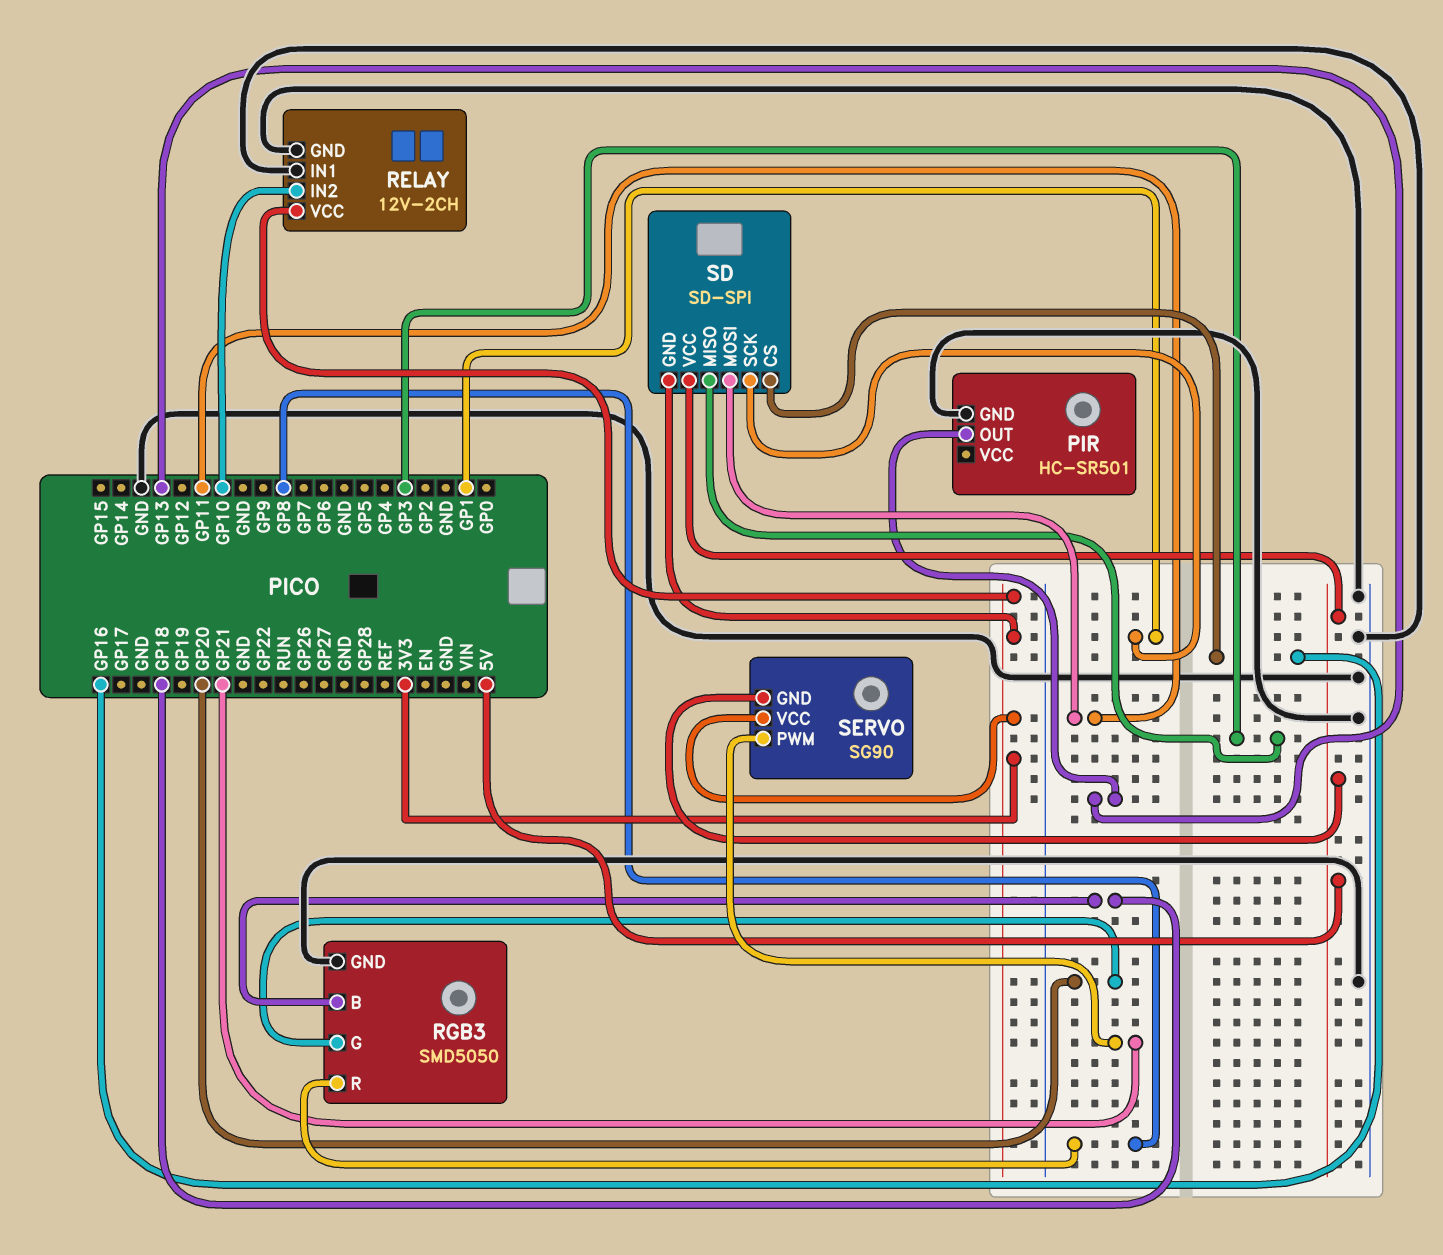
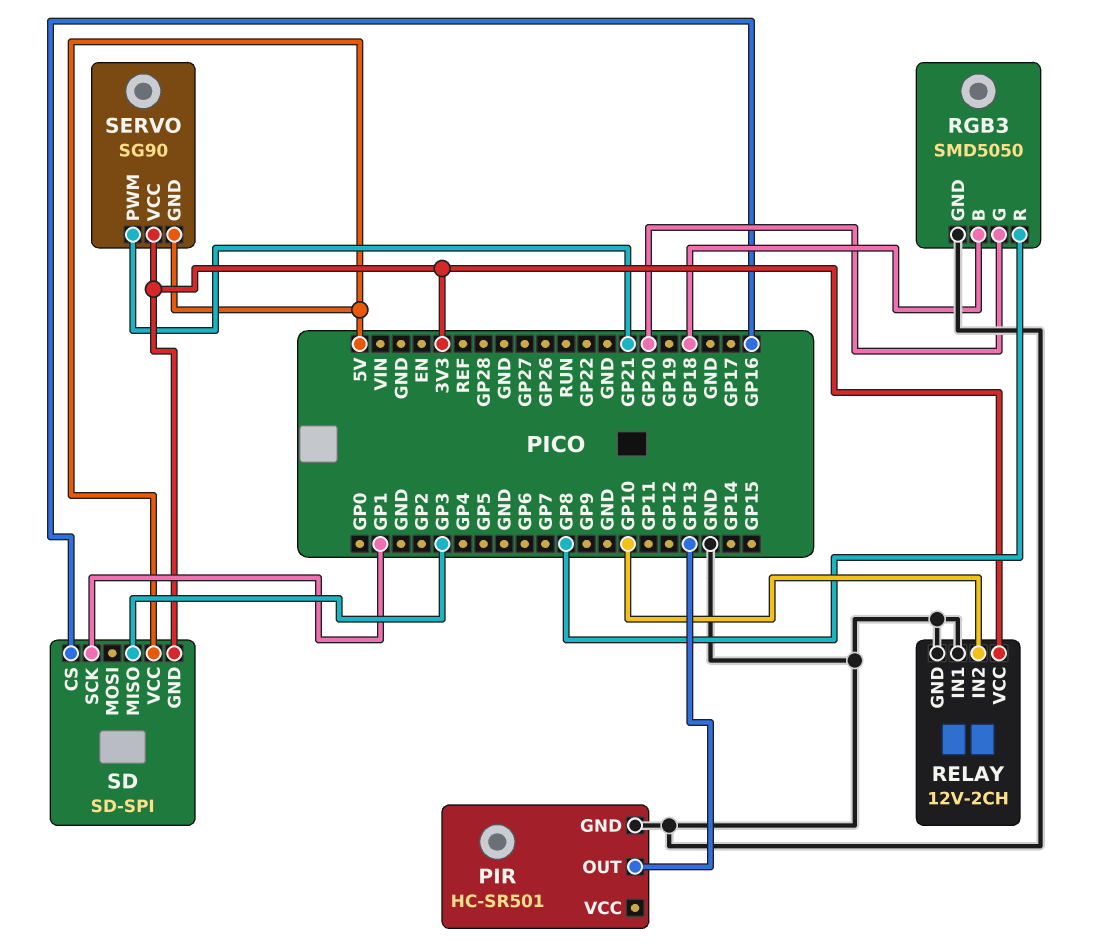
SD pin MOSI: GP11 -> none

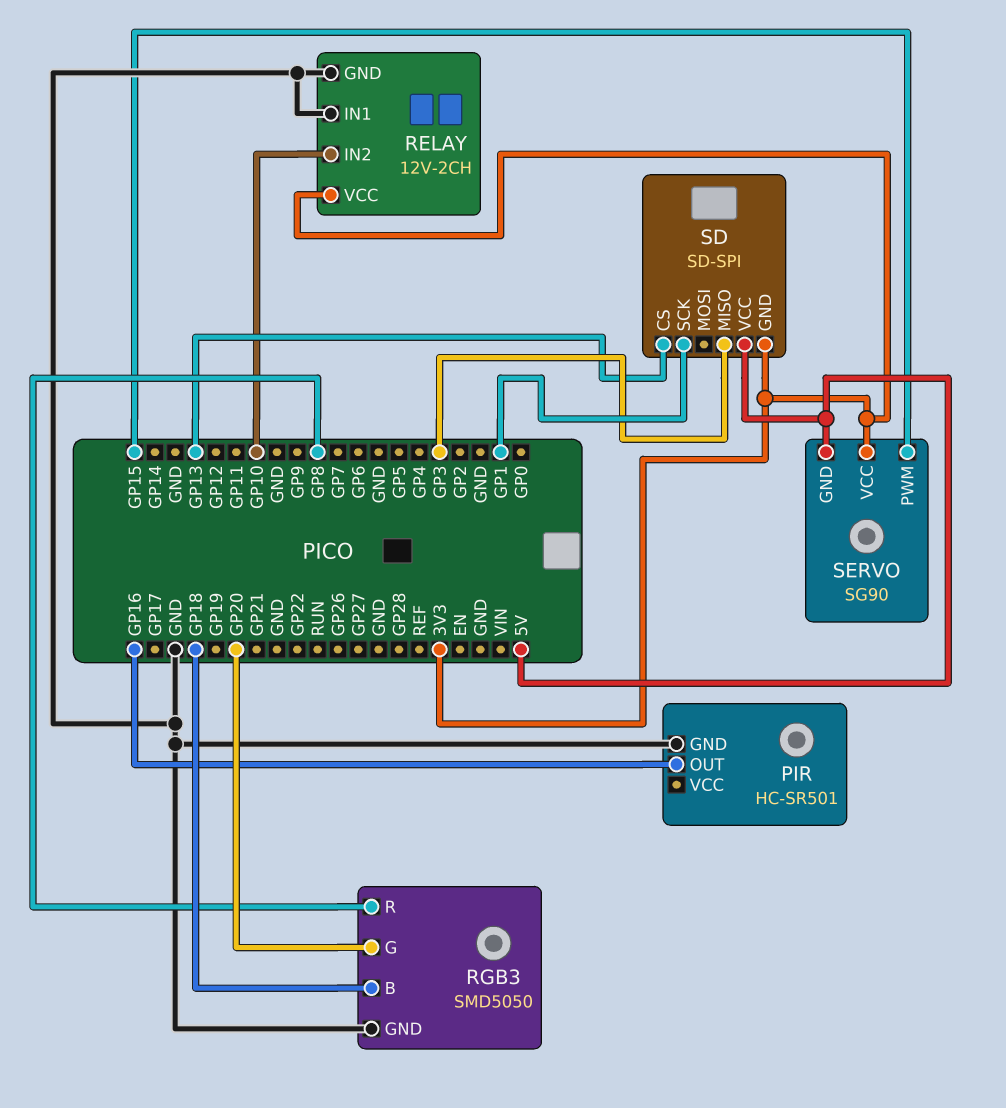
PIR pin OUT: GP13 -> GP16
SD pin CS: GP16 -> GP13
SERVO pin PWM: GP21 -> GP15

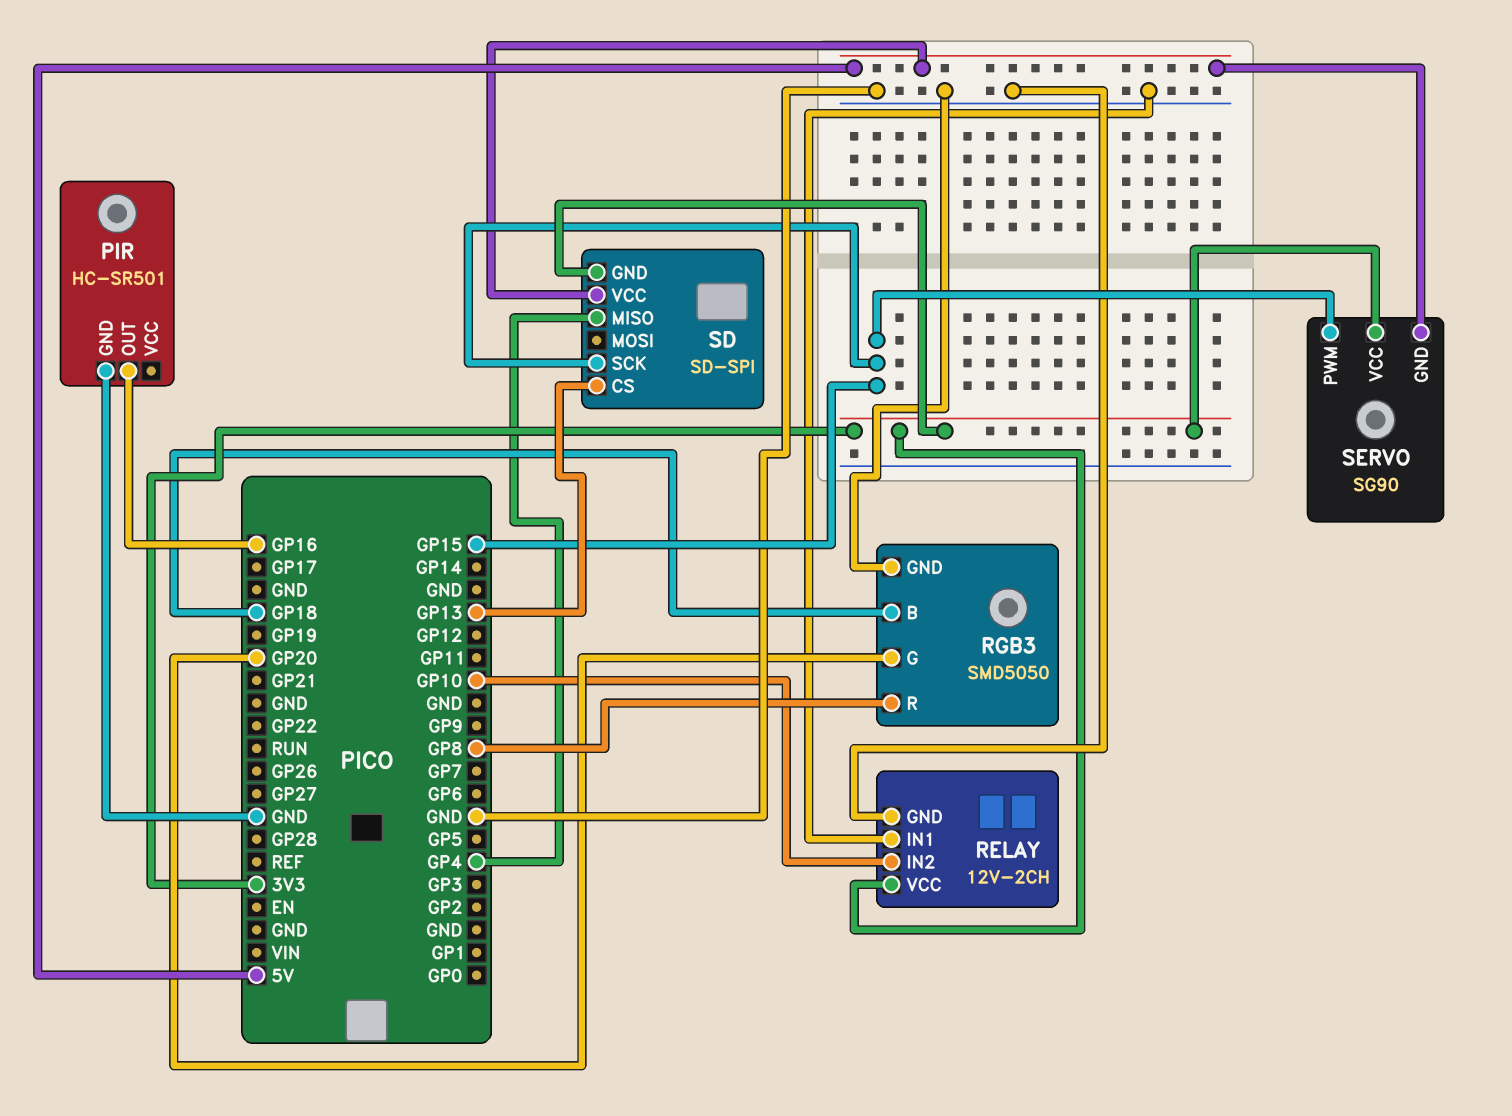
SD pin MISO: GP3 -> GP4
SD pin SCK: GP1 -> GP15

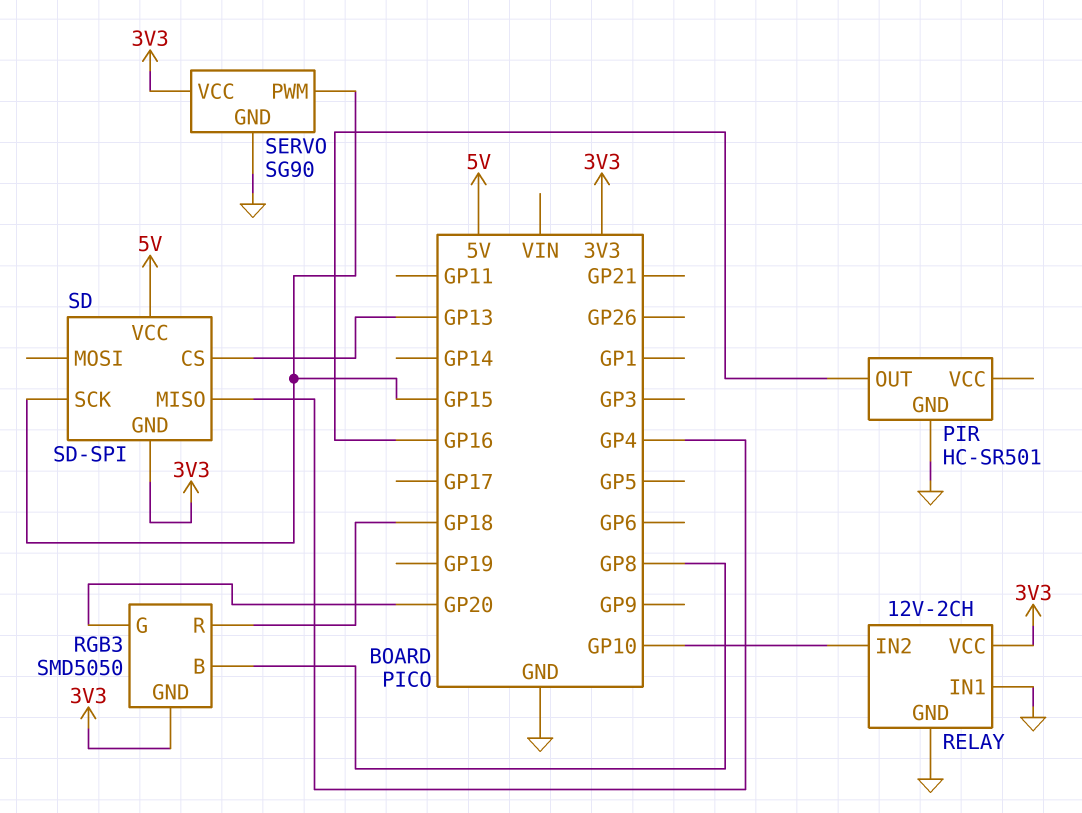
RGB3 pin B: GP18 -> GP8
RGB3 pin GND: GND -> 3V3
RGB3 pin R: GP8 -> GP18
SERVO pin GND: 5V -> GND

